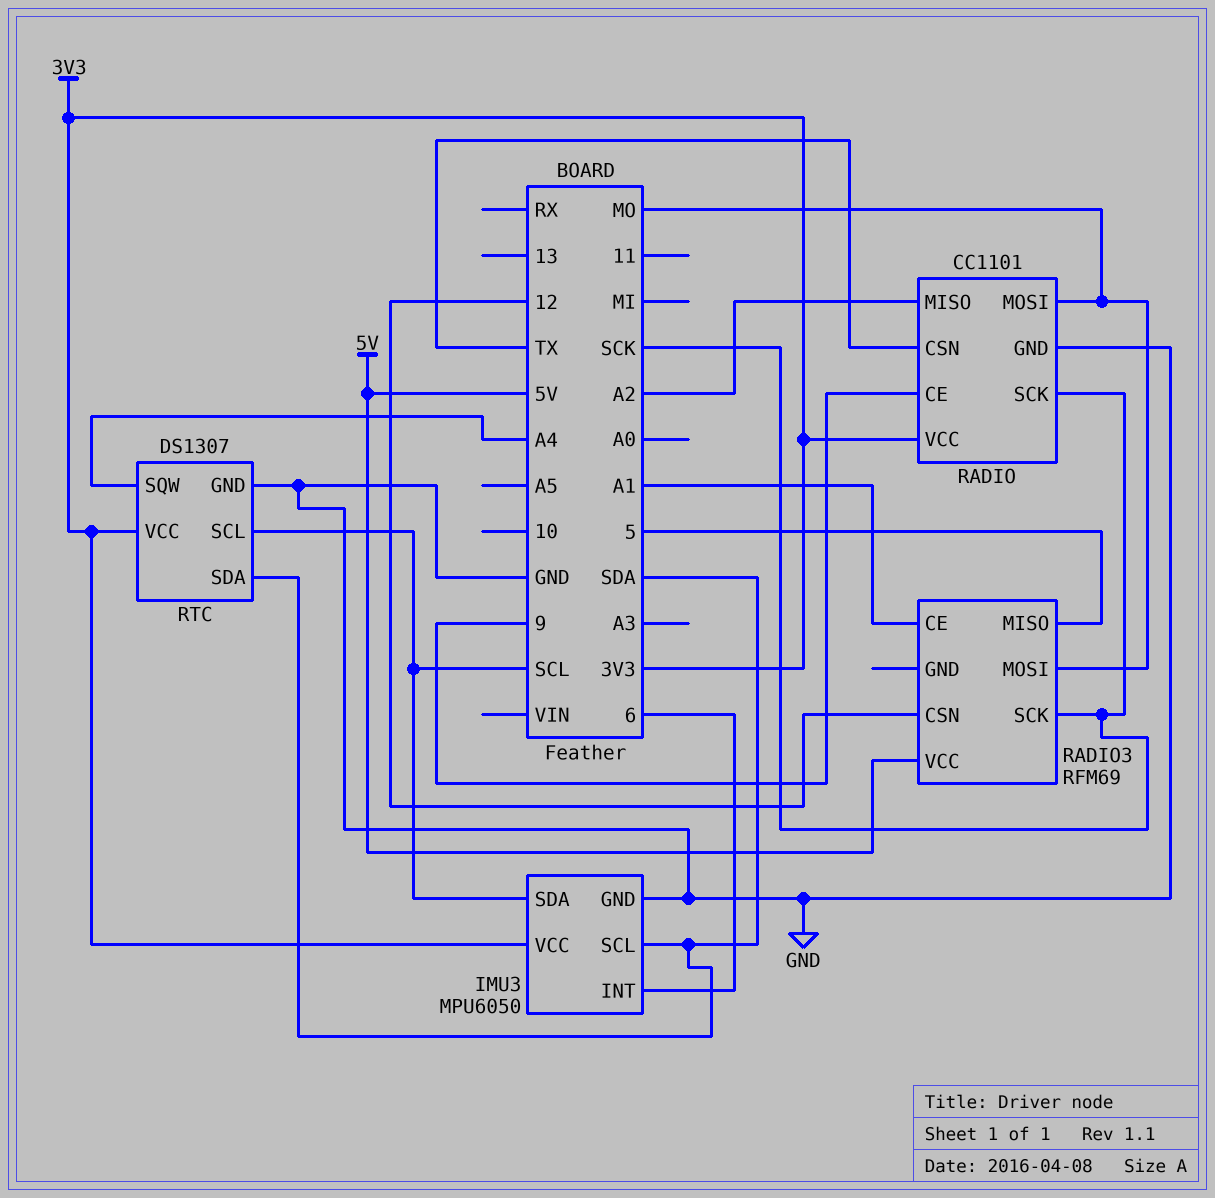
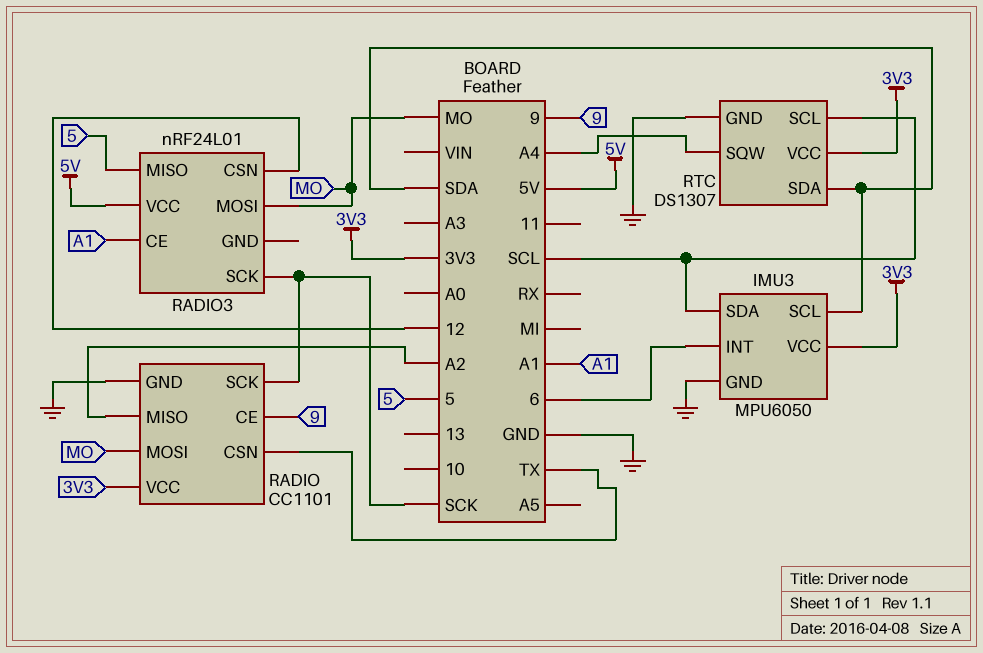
RADIO3: RFM69 -> nRF24L01

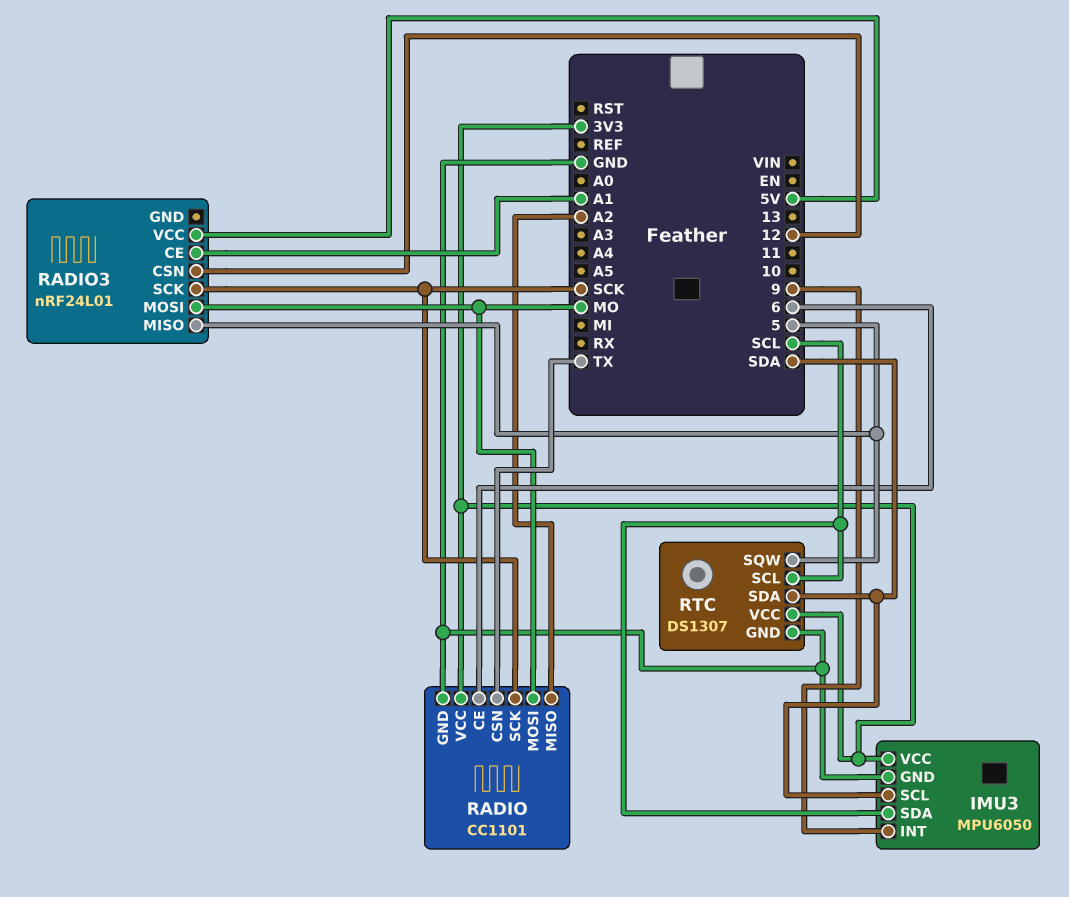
IMU3 pin INT: 6 -> 9
RADIO pin CE: 9 -> 6
RTC pin SQW: A4 -> 5

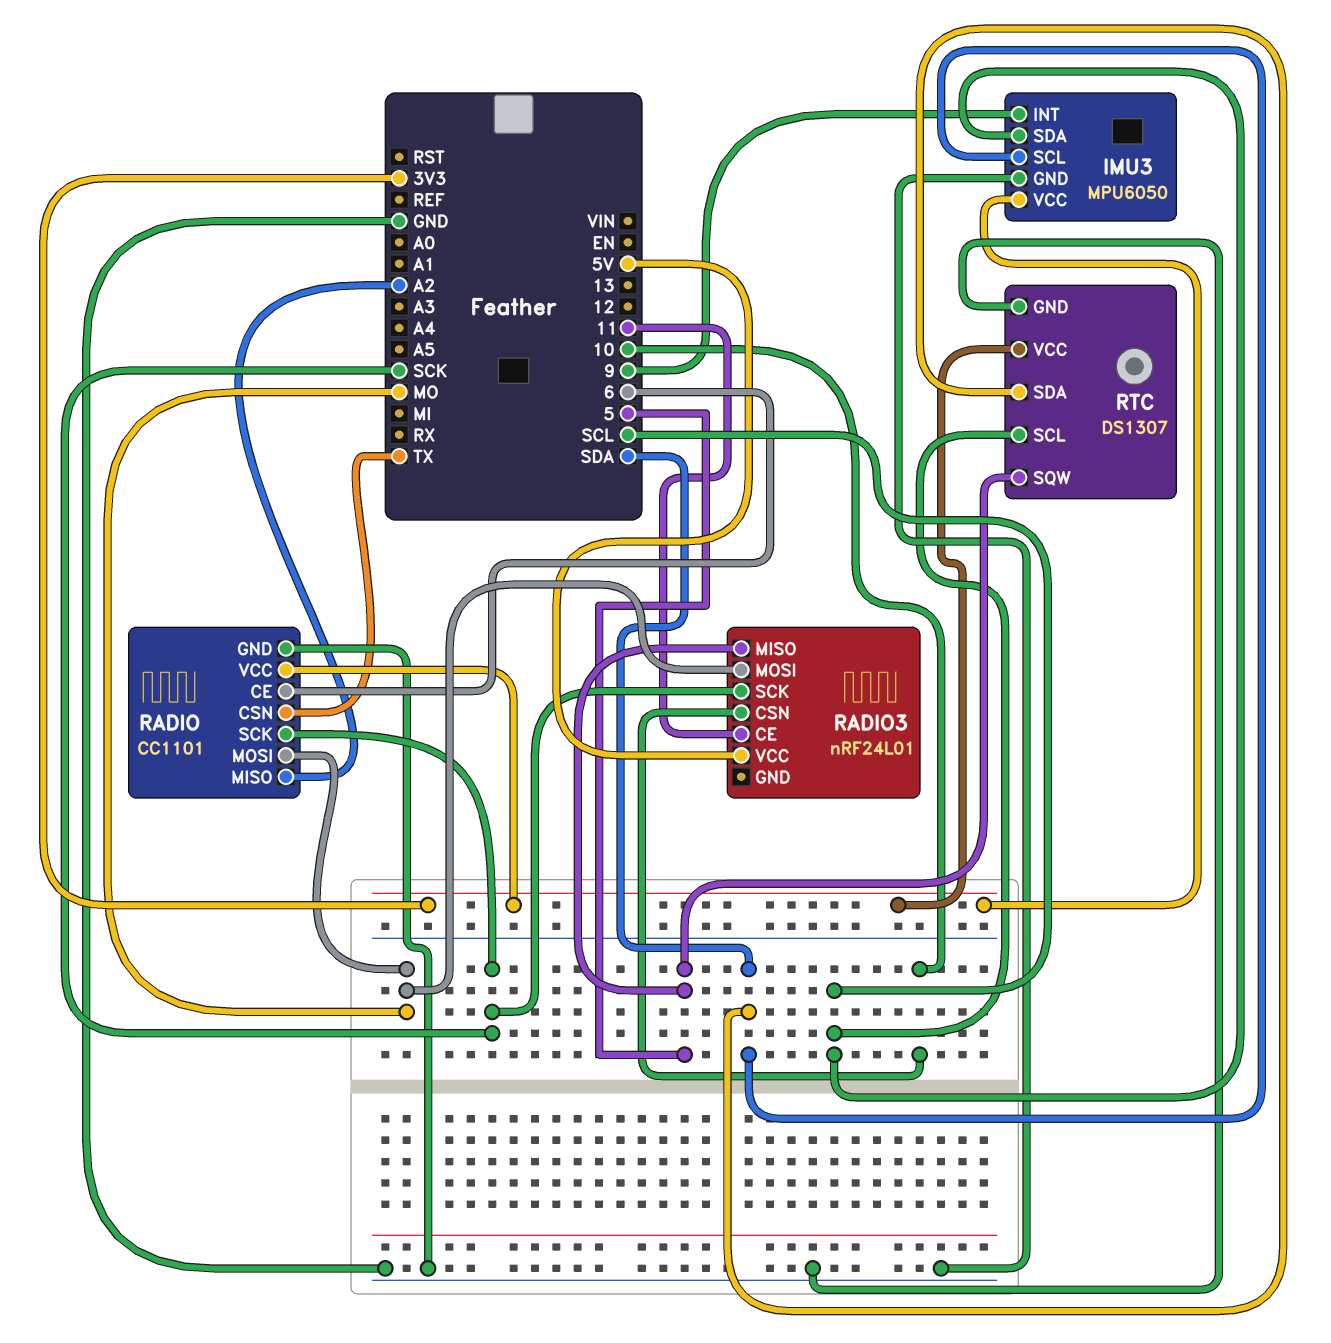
RADIO3 pin CE: A1 -> 11
RADIO3 pin CSN: 12 -> 10

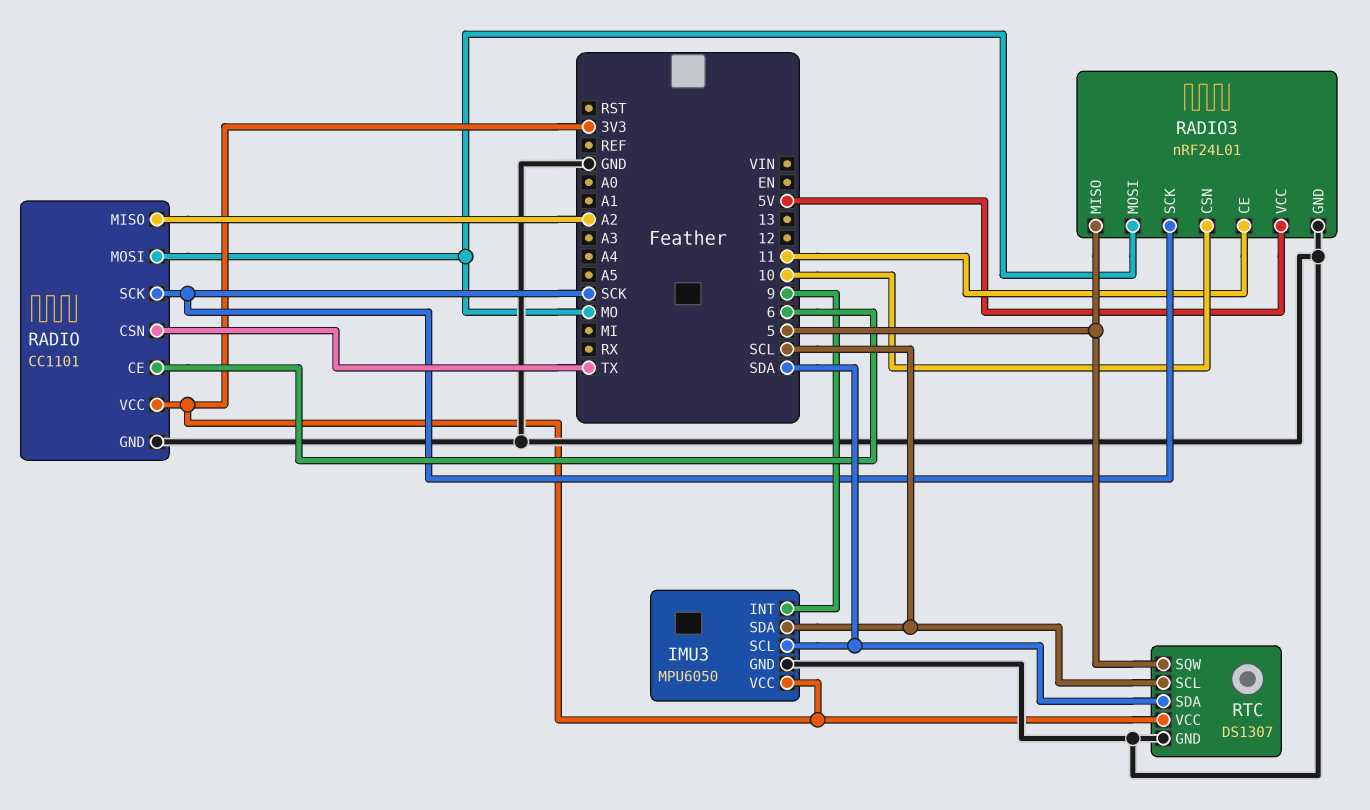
RADIO3 pin GND: none -> GND

